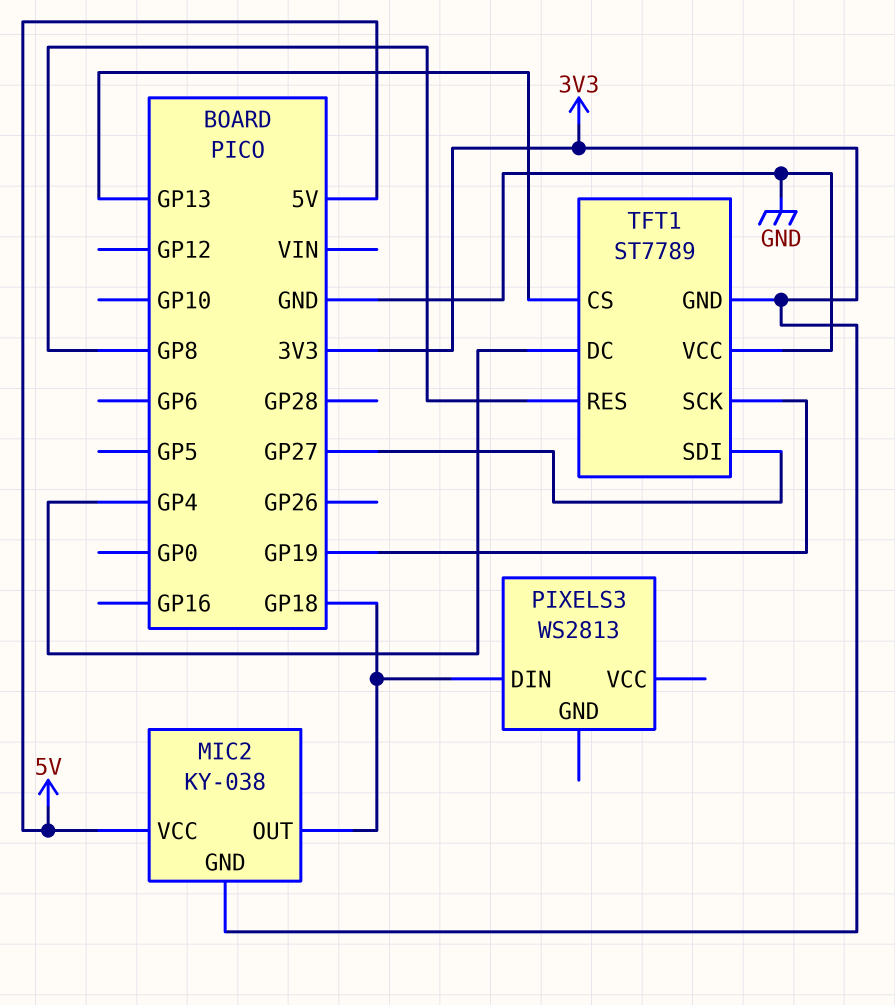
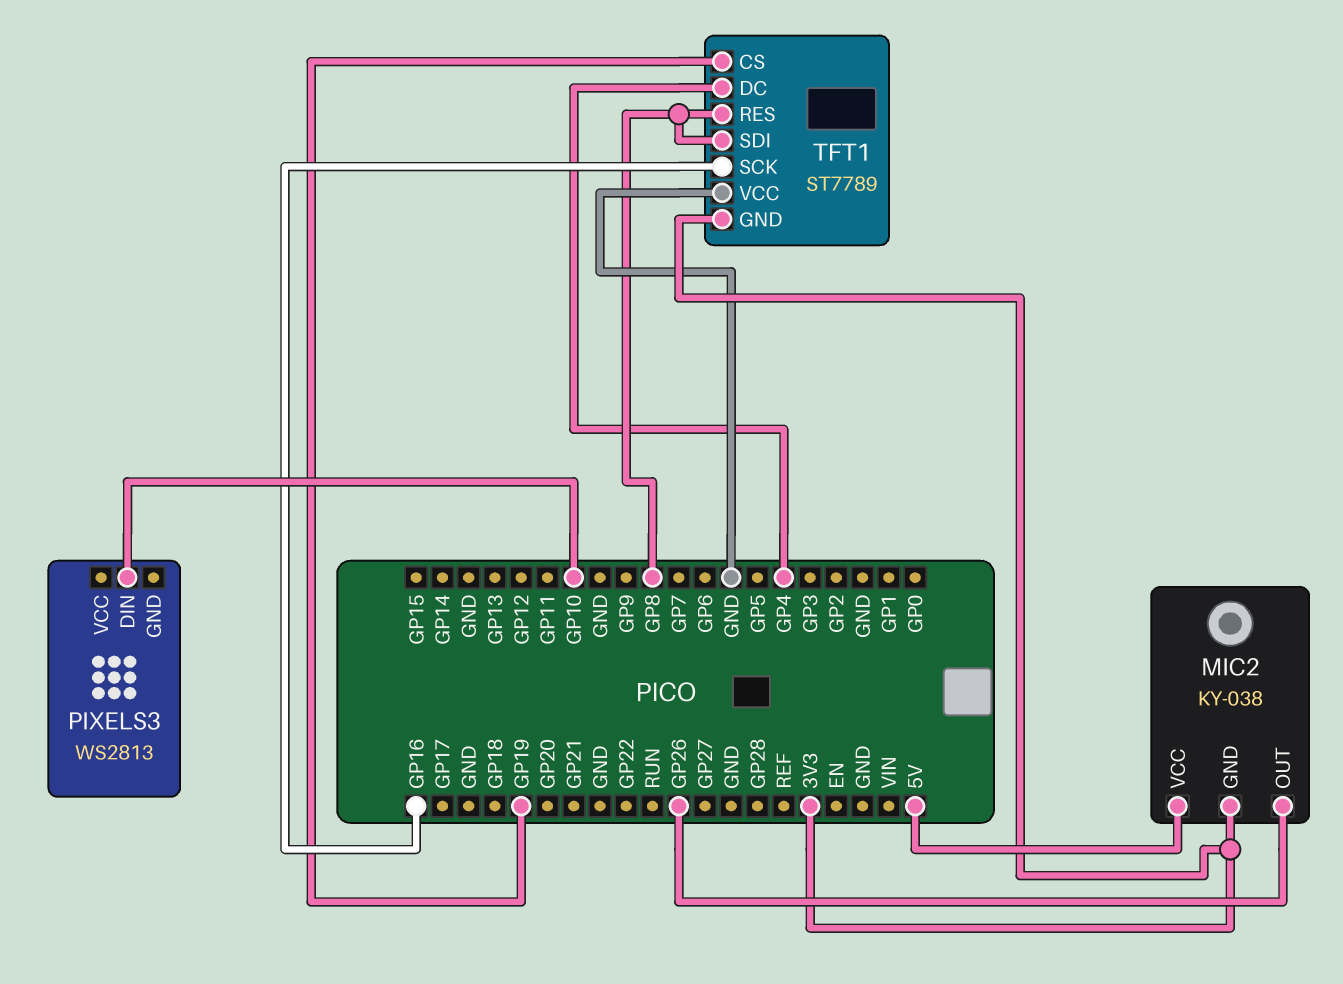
MIC2 pin OUT: GP18 -> GP26
PIXELS3 pin DIN: GP18 -> GP10
TFT1 pin CS: GP13 -> GP19
TFT1 pin SCK: GP19 -> GP16
TFT1 pin SDI: GP27 -> GP8

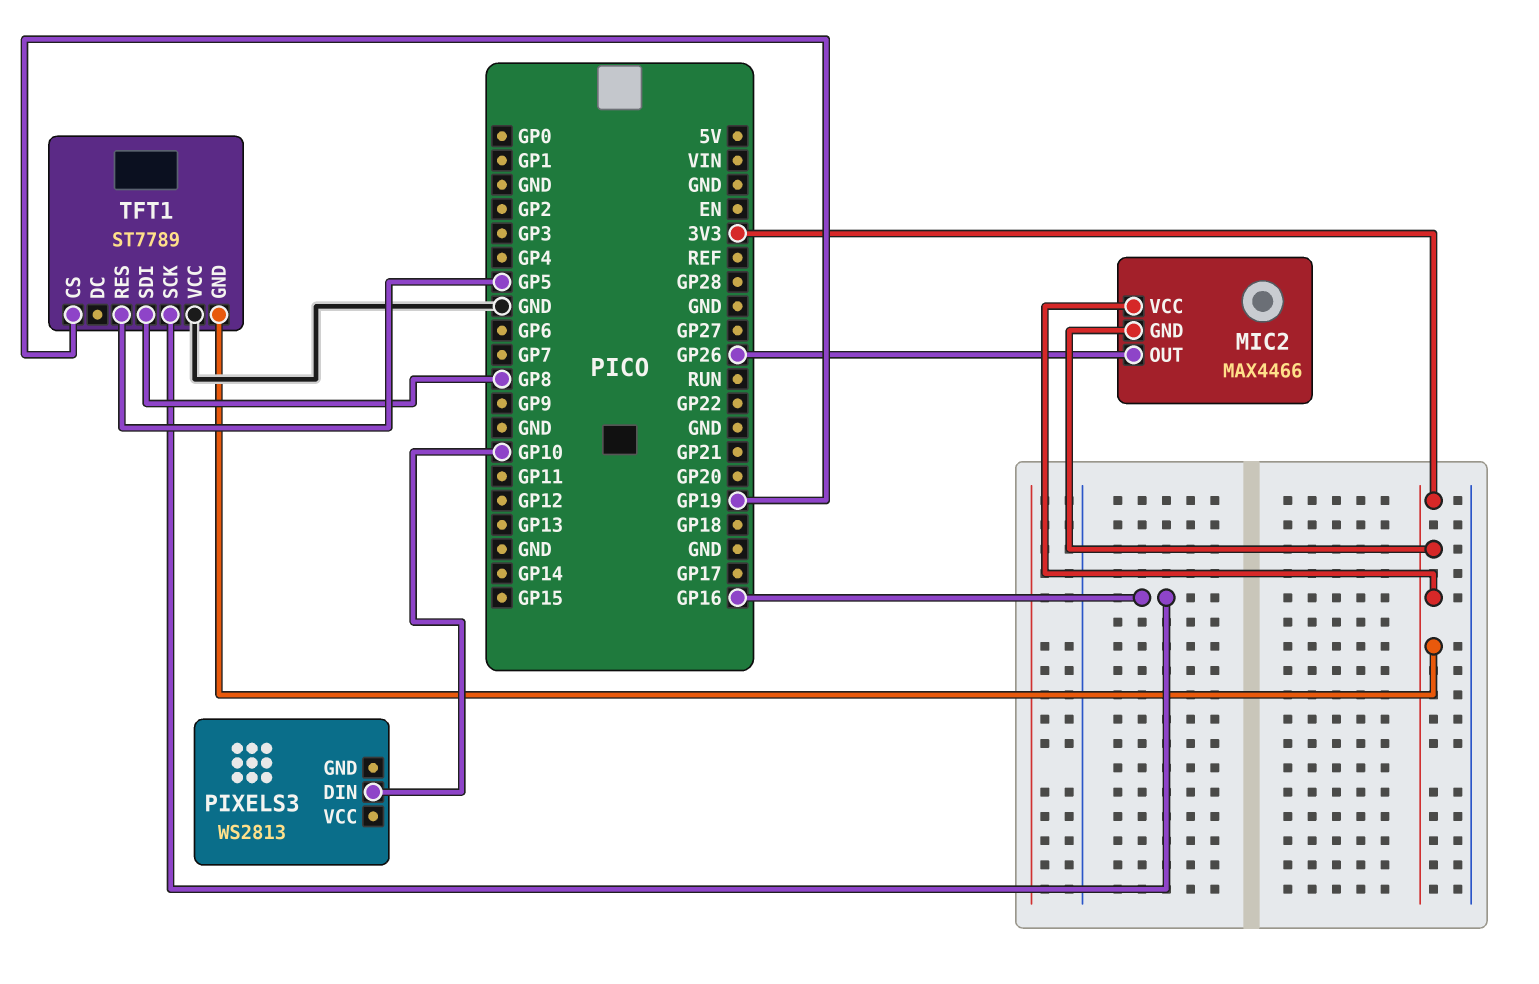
MIC2: KY-038 -> MAX4466
MIC2 pin VCC: 5V -> 3V3
TFT1 pin DC: GP4 -> none
TFT1 pin RES: GP8 -> GP5

